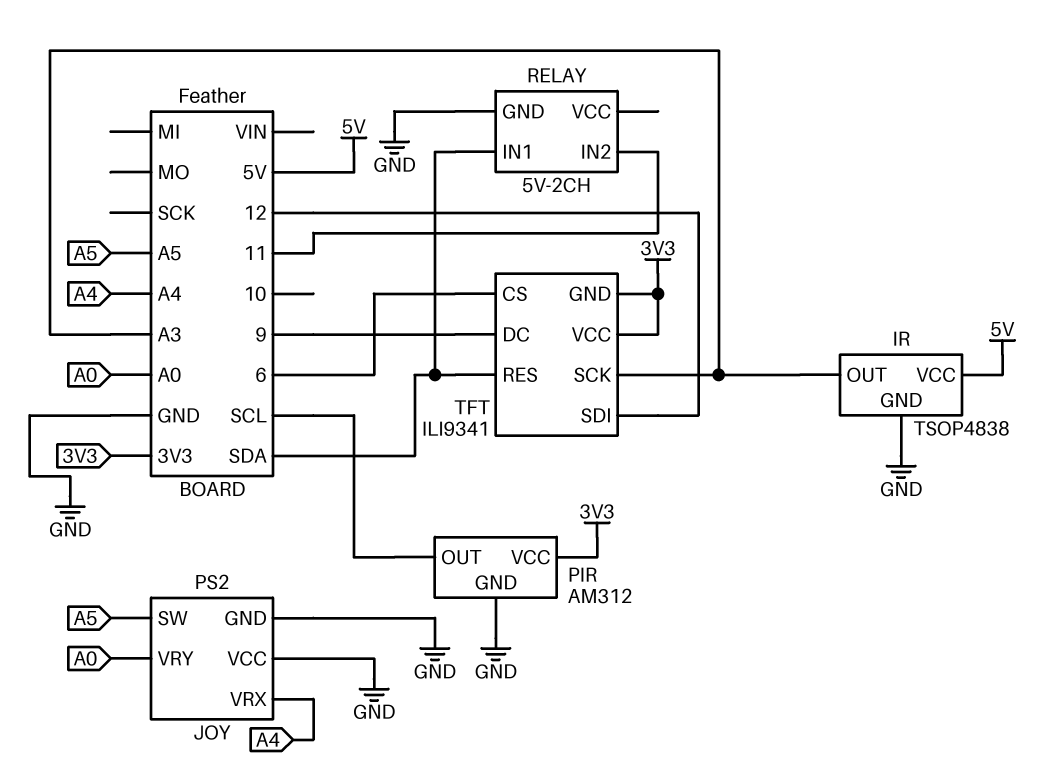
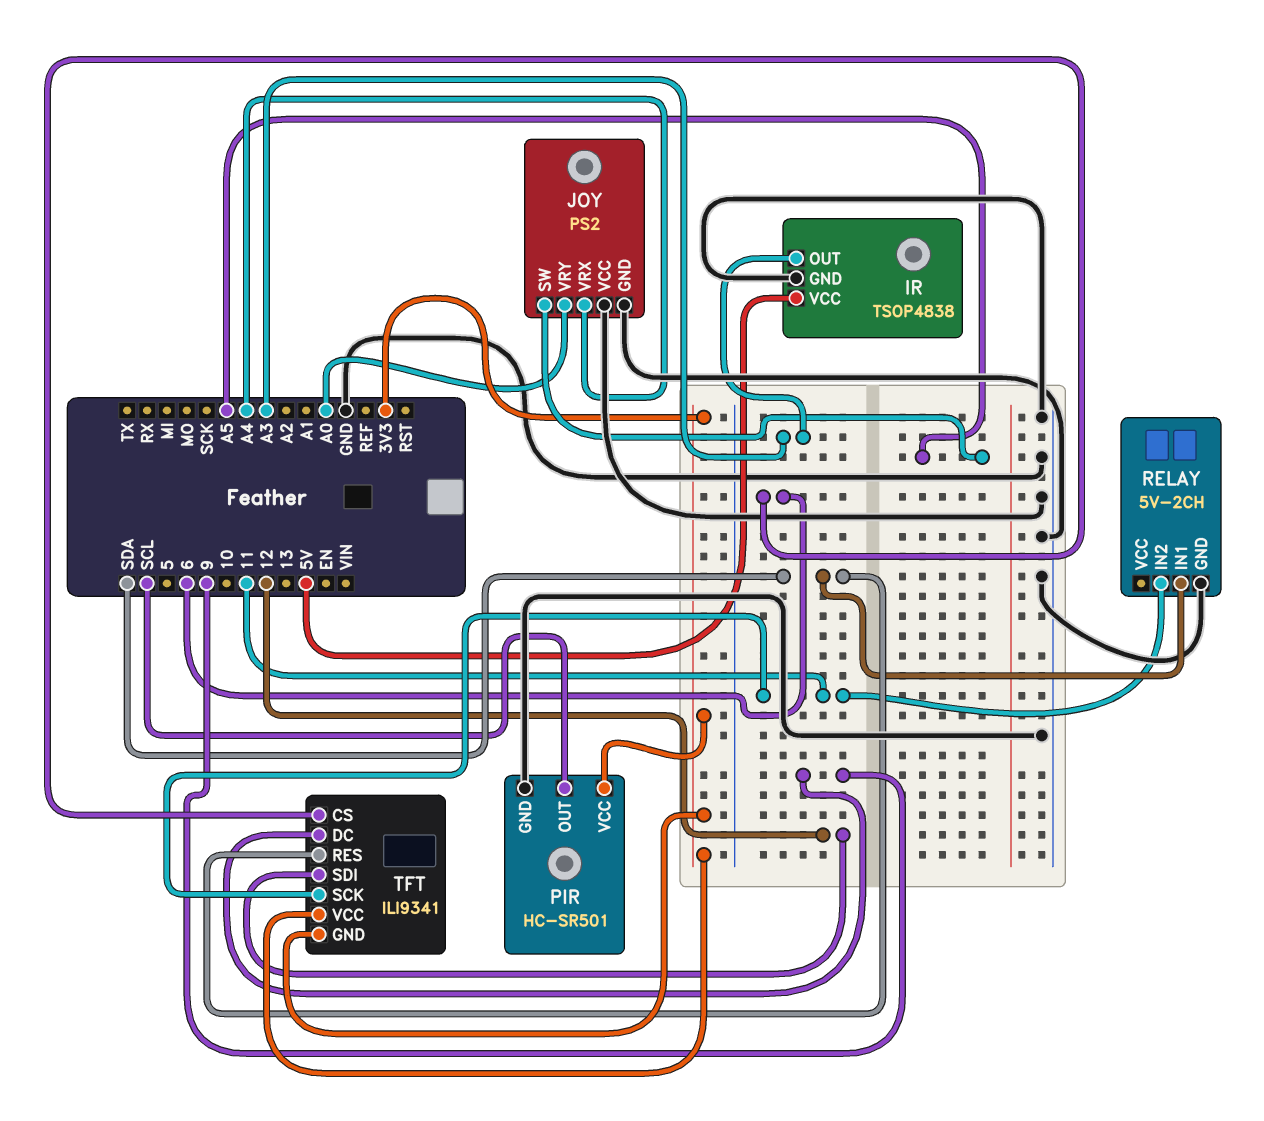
PIR: AM312 -> HC-SR501
TFT pin SCK: A3 -> 11

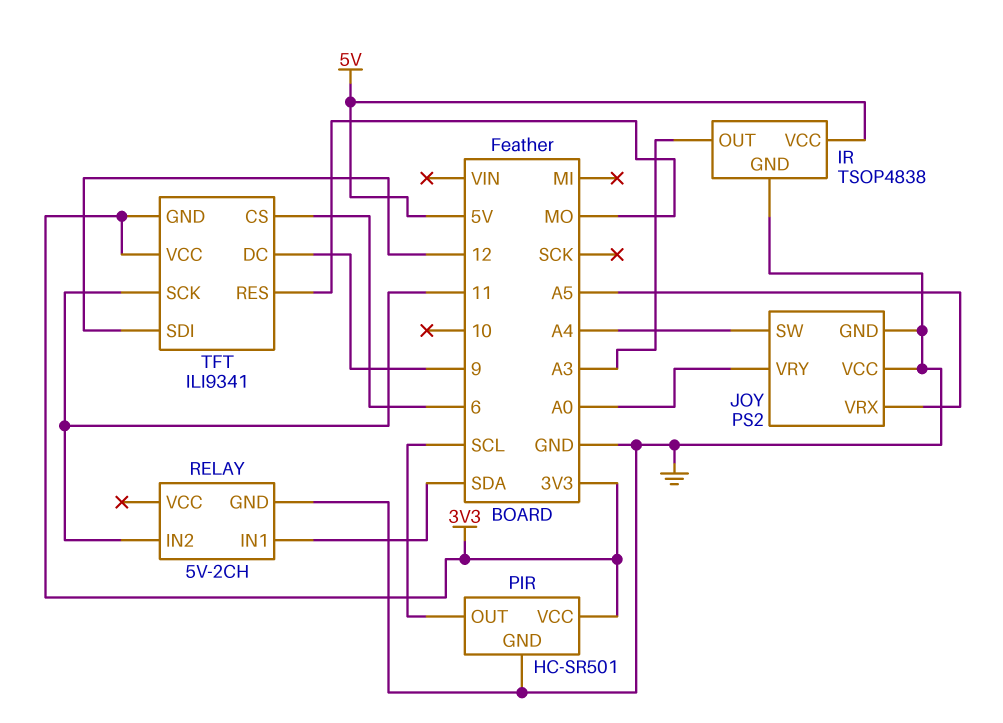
JOY pin SW: A5 -> A4
JOY pin VRX: A4 -> A5
TFT pin RES: SDA -> MO

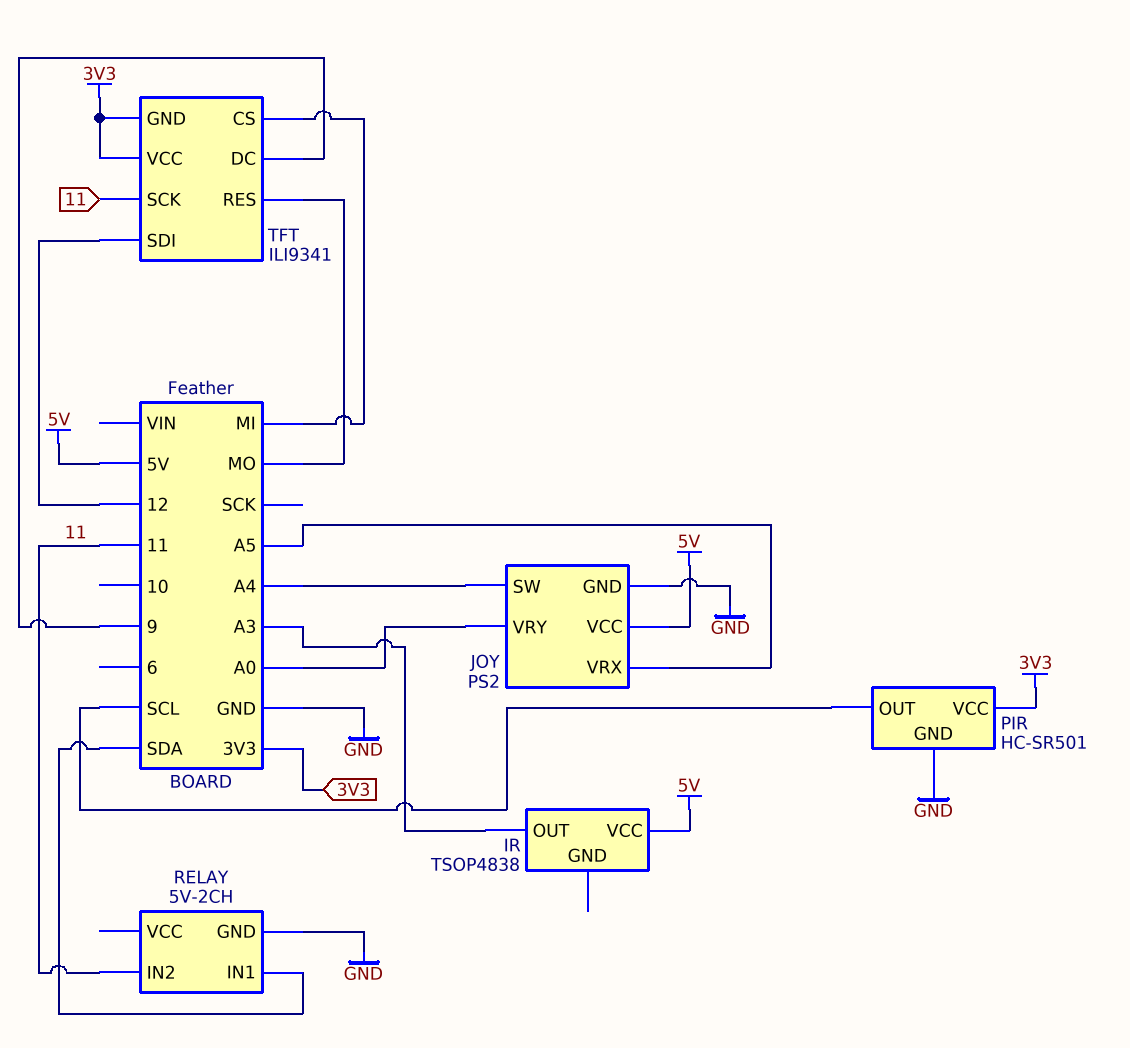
IR pin GND: GND -> none
JOY pin VCC: GND -> 5V
TFT pin CS: 6 -> MI

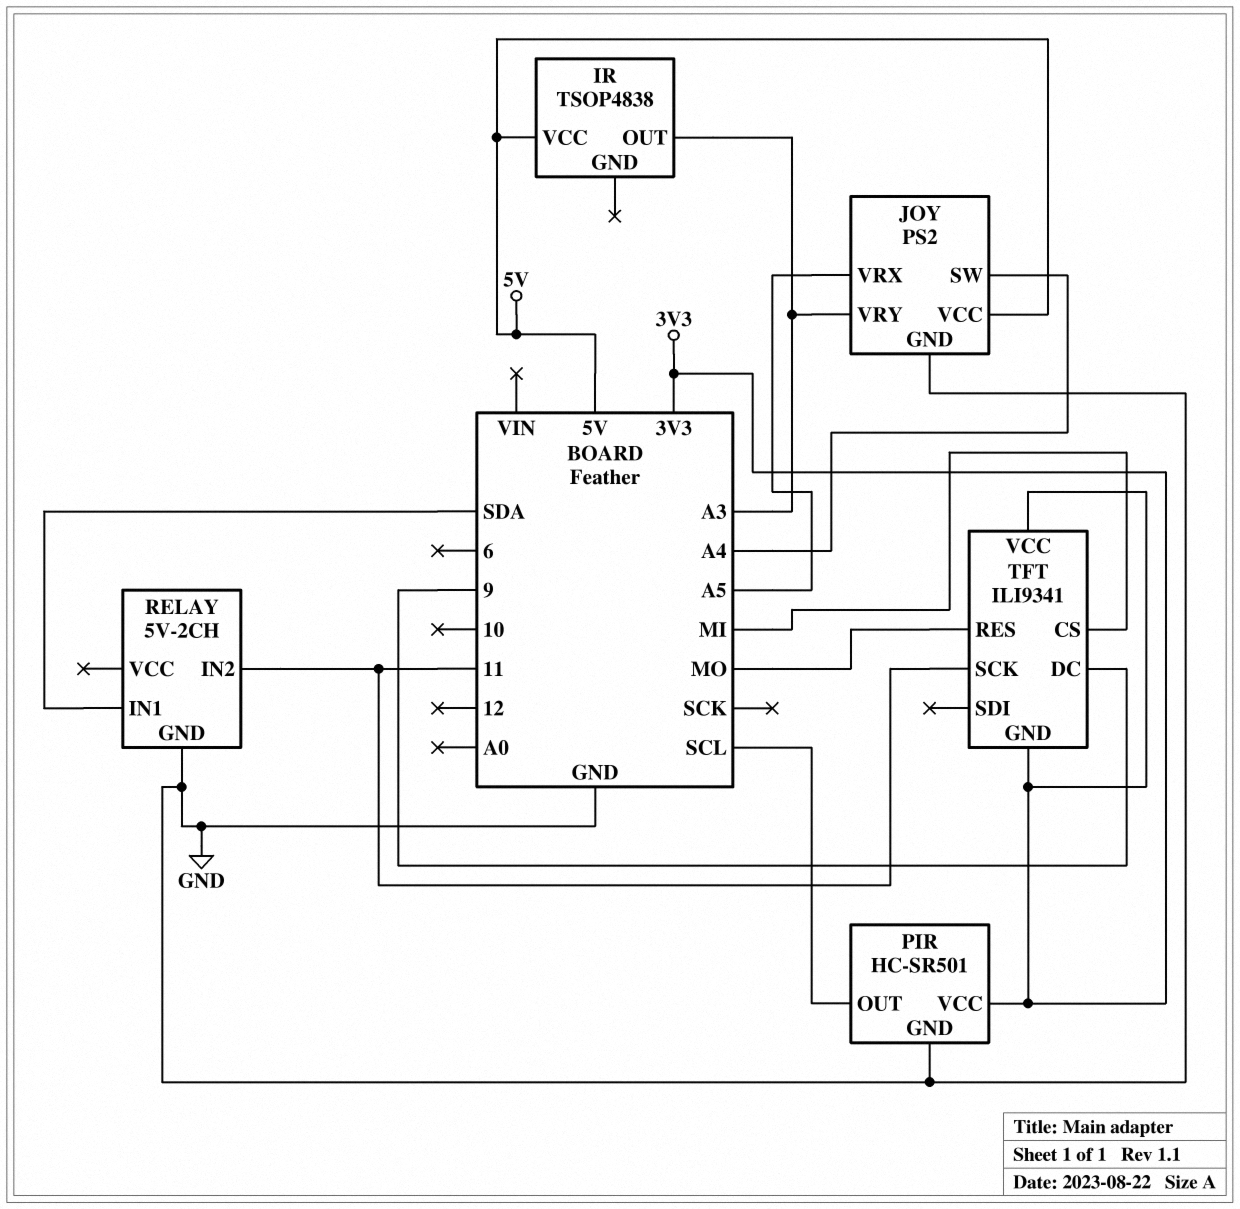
JOY pin VRY: A0 -> A3
TFT pin SDI: 12 -> none

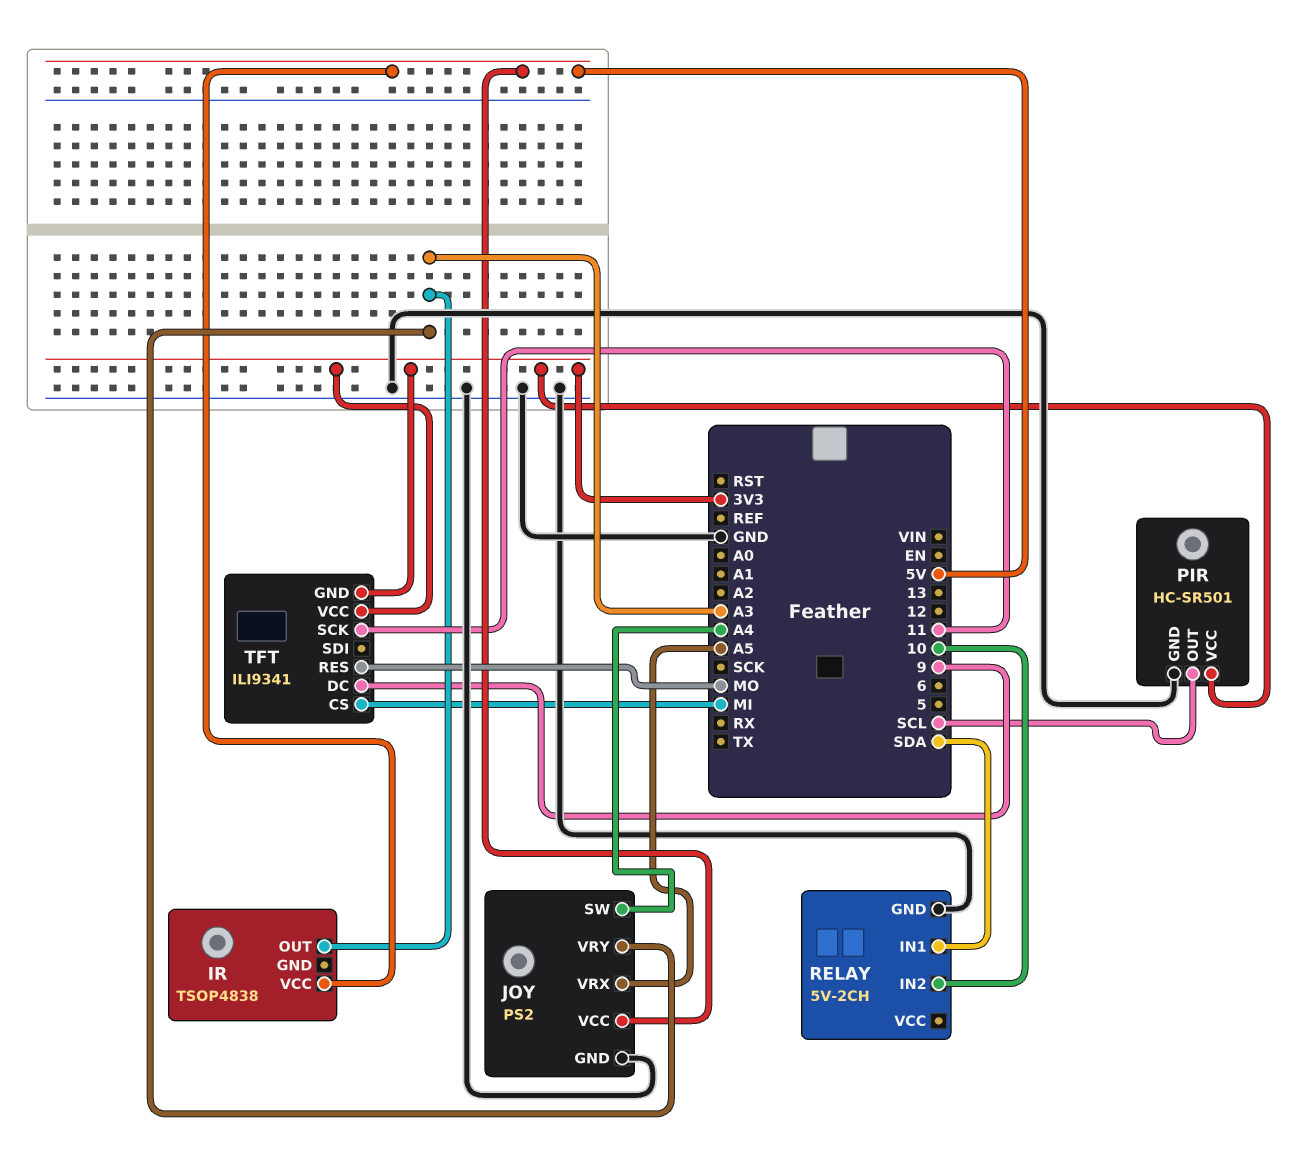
RELAY pin IN2: 11 -> 10

